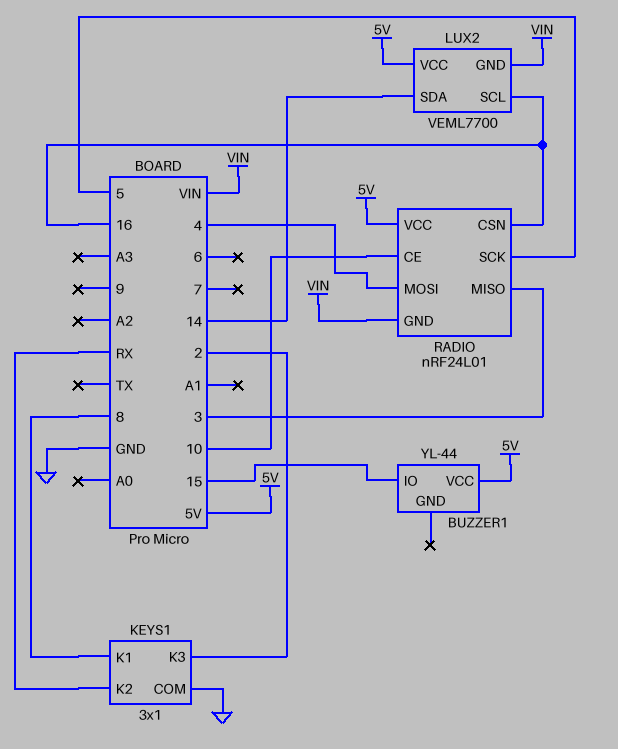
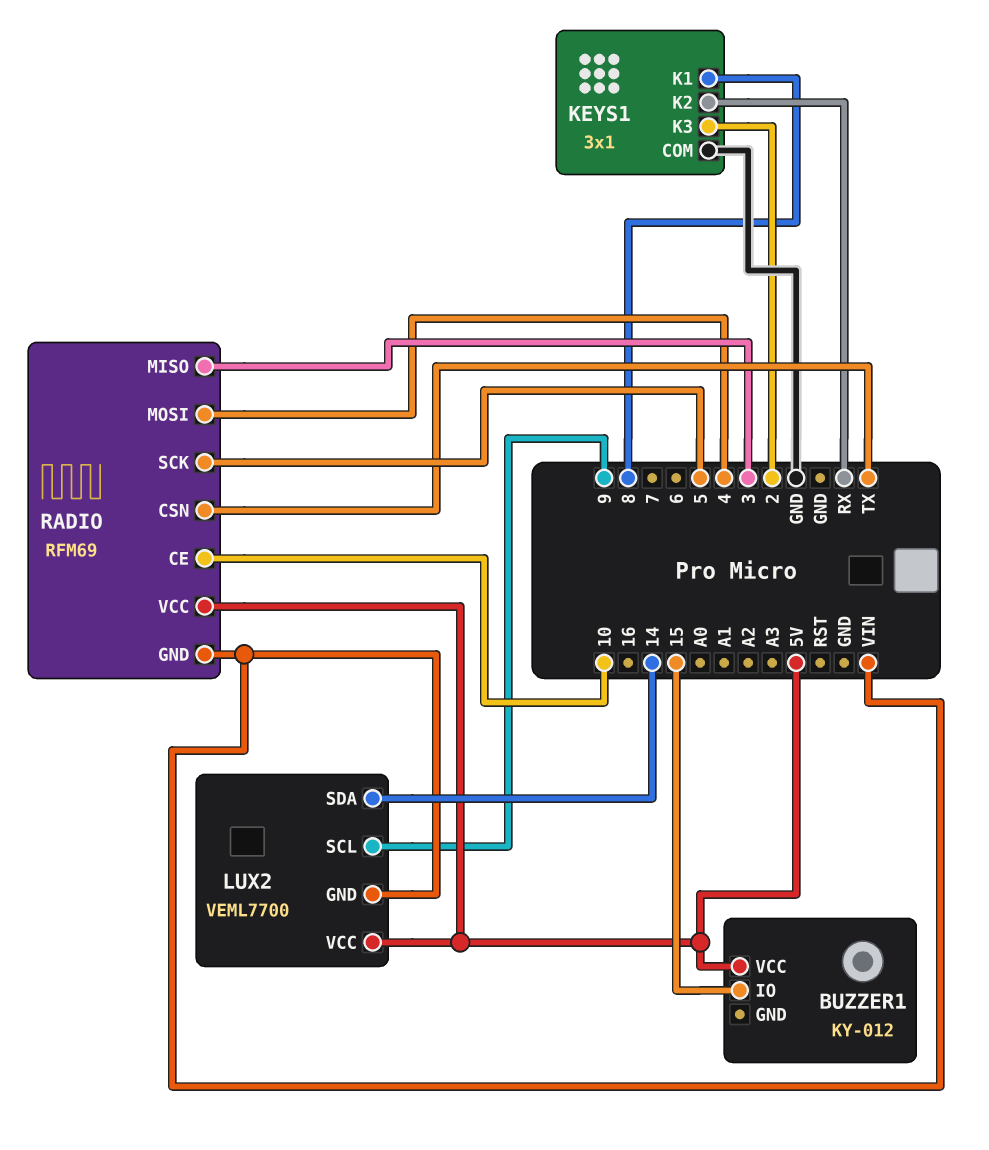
BUZZER1: YL-44 -> KY-012
LUX2 pin SCL: 16 -> 9
RADIO: nRF24L01 -> RFM69
RADIO pin CSN: 16 -> TX

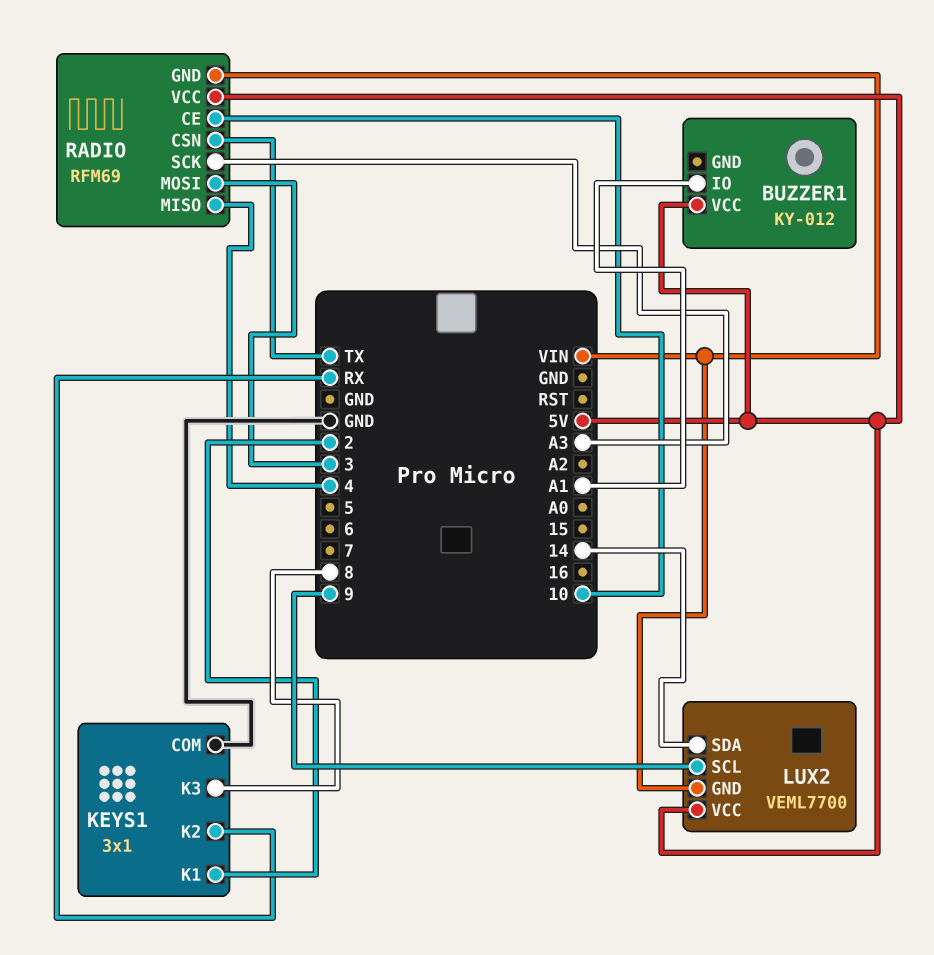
BUZZER1 pin IO: 15 -> A1
KEYS1 pin K1: 8 -> 2
KEYS1 pin K3: 2 -> 8
RADIO pin MISO: 3 -> 4
RADIO pin MOSI: 4 -> 3
RADIO pin SCK: 5 -> A3

